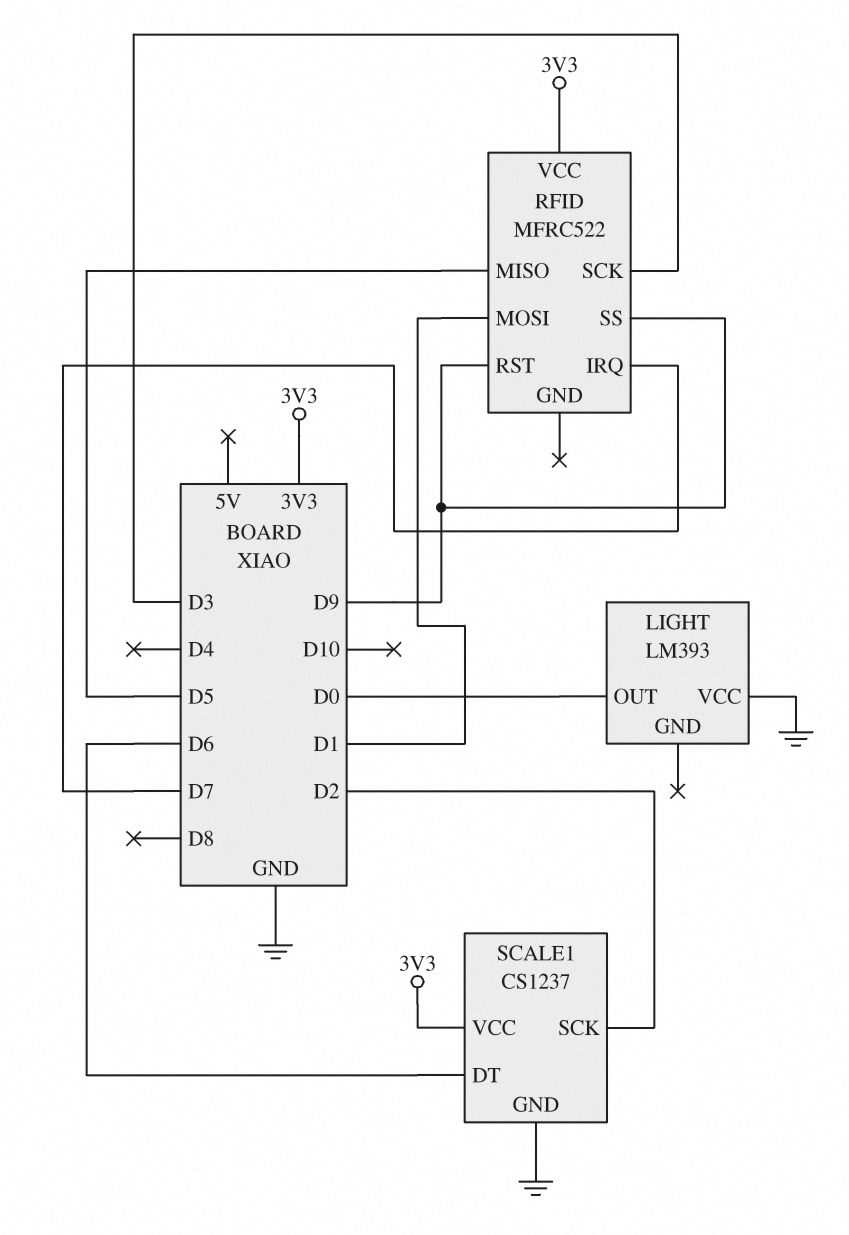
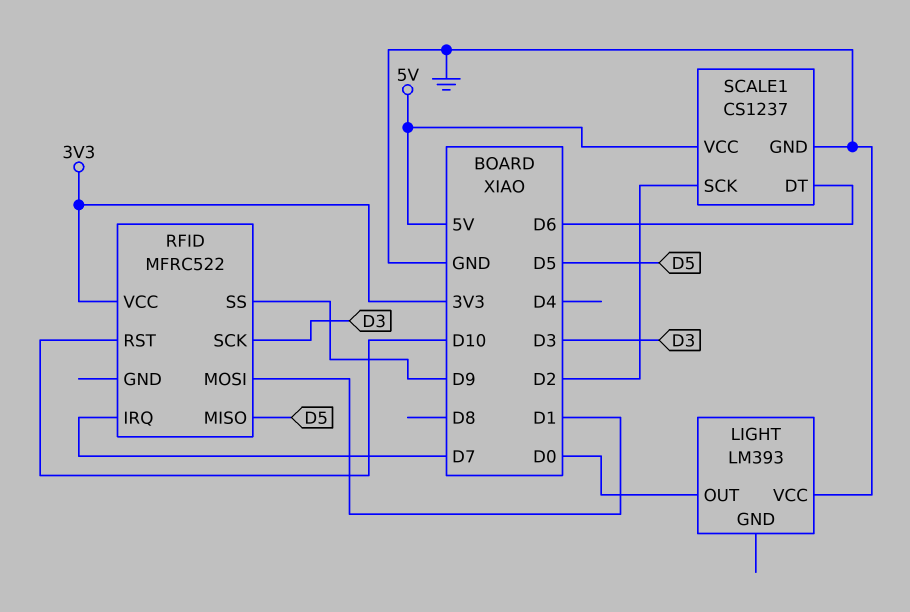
RFID pin RST: D9 -> D10
SCALE1 pin VCC: 3V3 -> 5V

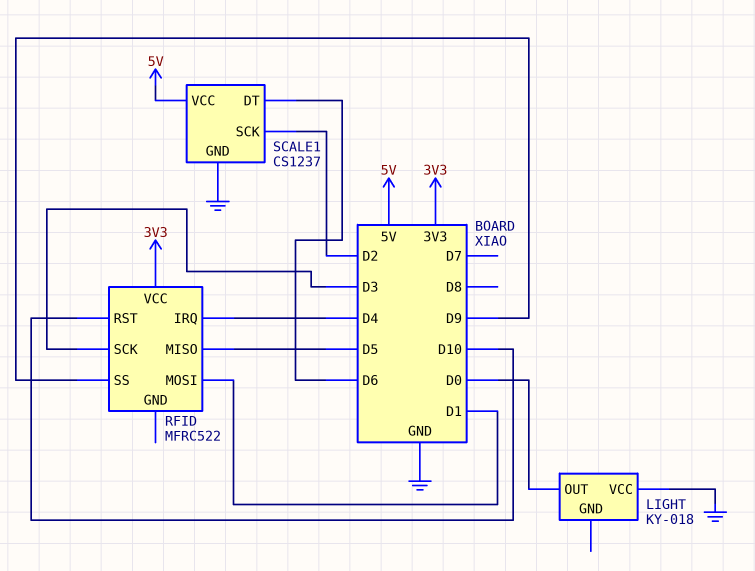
LIGHT: LM393 -> KY-018
RFID pin IRQ: D7 -> D4

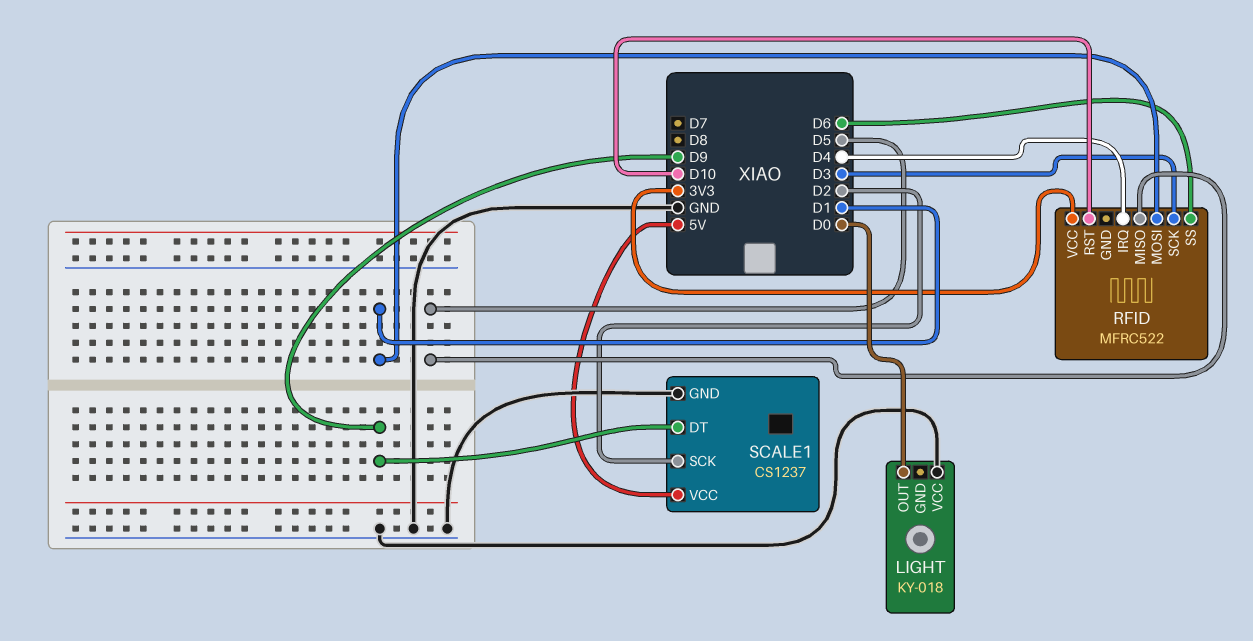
RFID pin SS: D9 -> D6
SCALE1 pin DT: D6 -> D9

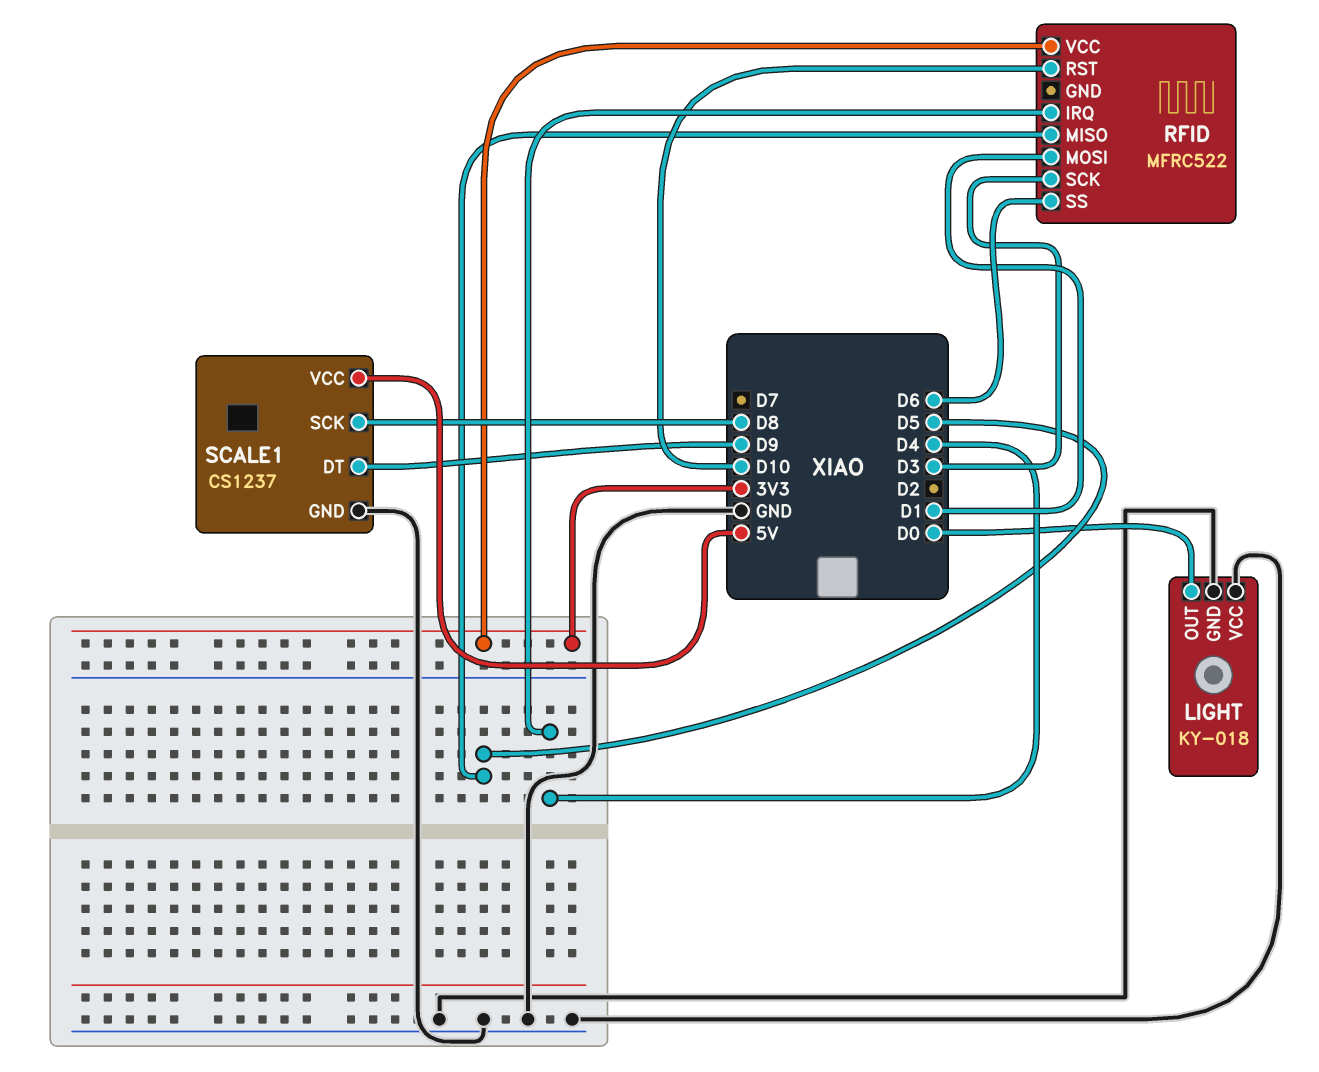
LIGHT pin GND: none -> GND
SCALE1 pin SCK: D2 -> D8

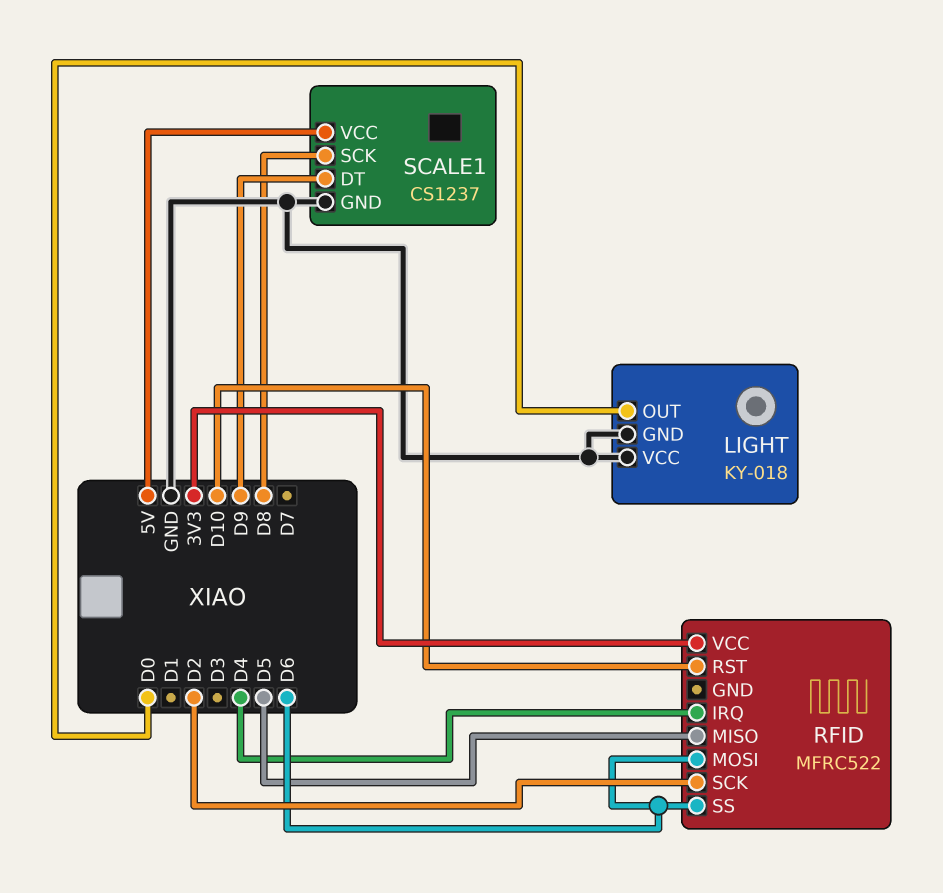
RFID pin MOSI: D1 -> D6
RFID pin SCK: D3 -> D2

